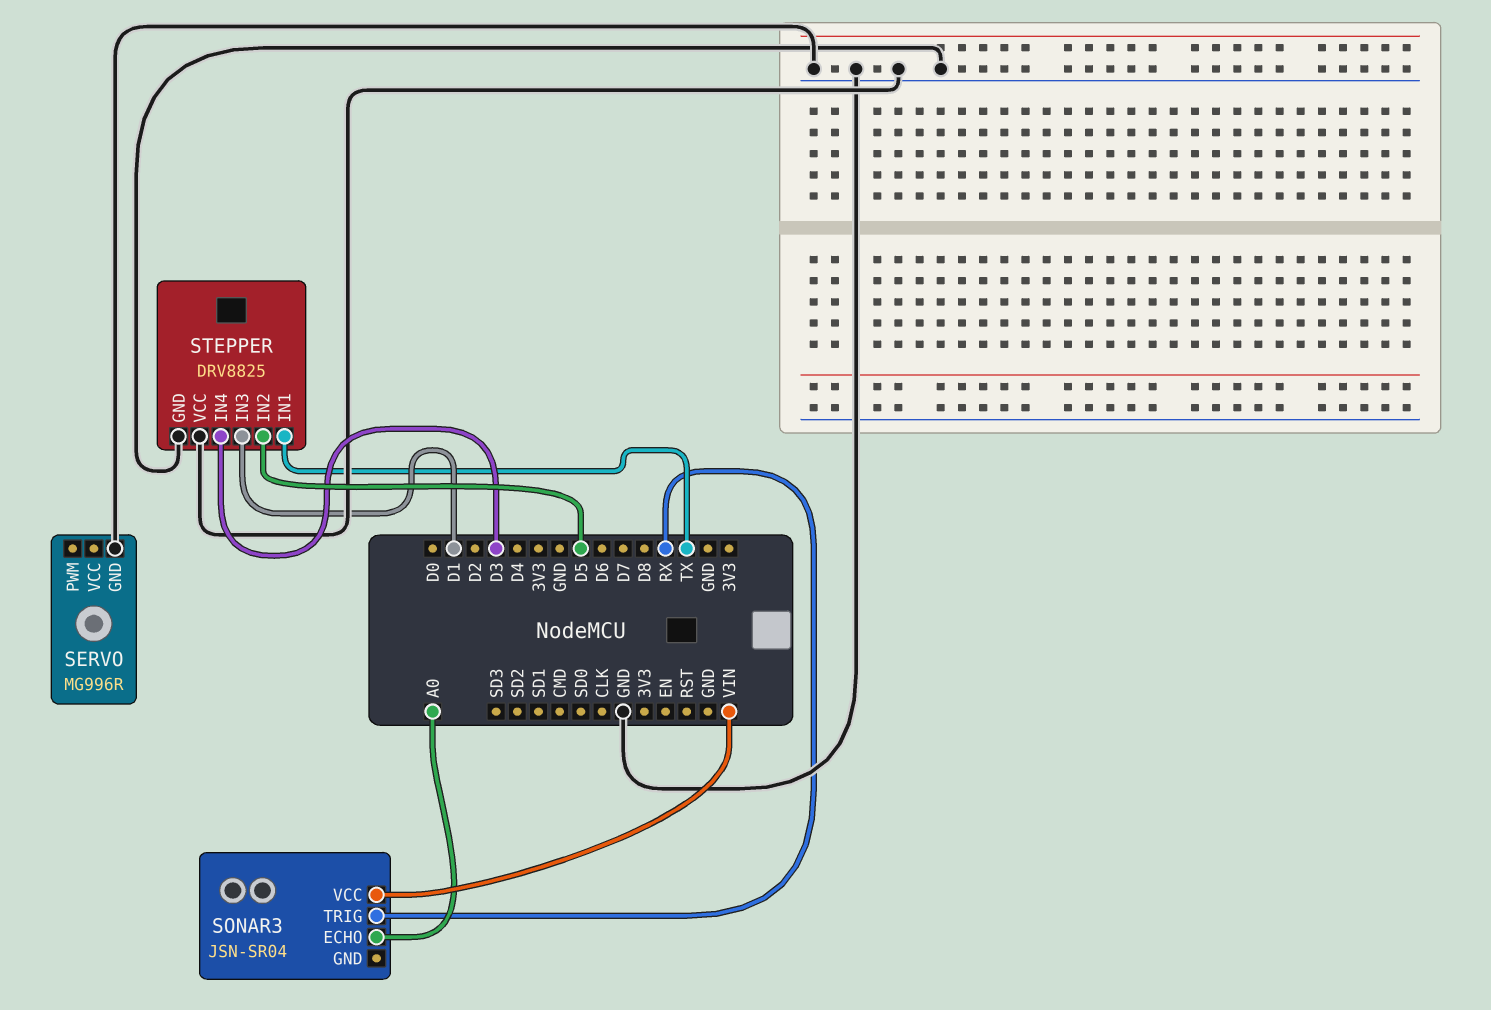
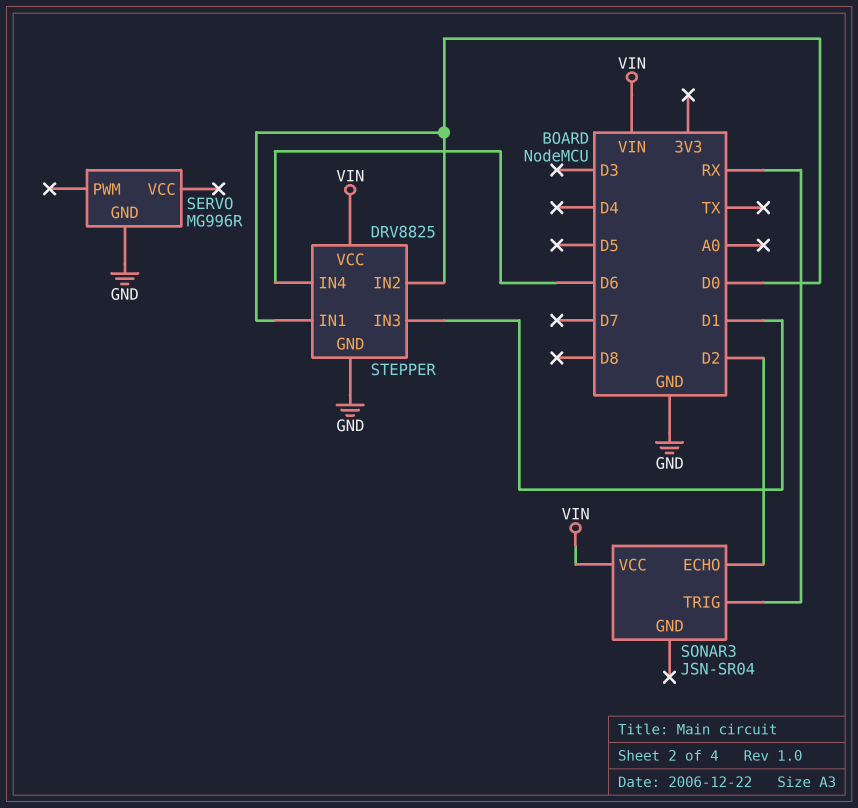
SONAR3 pin ECHO: A0 -> D2
STEPPER pin IN1: TX -> D0
STEPPER pin IN2: D5 -> D0
STEPPER pin IN4: D3 -> D6
STEPPER pin VCC: GND -> VIN

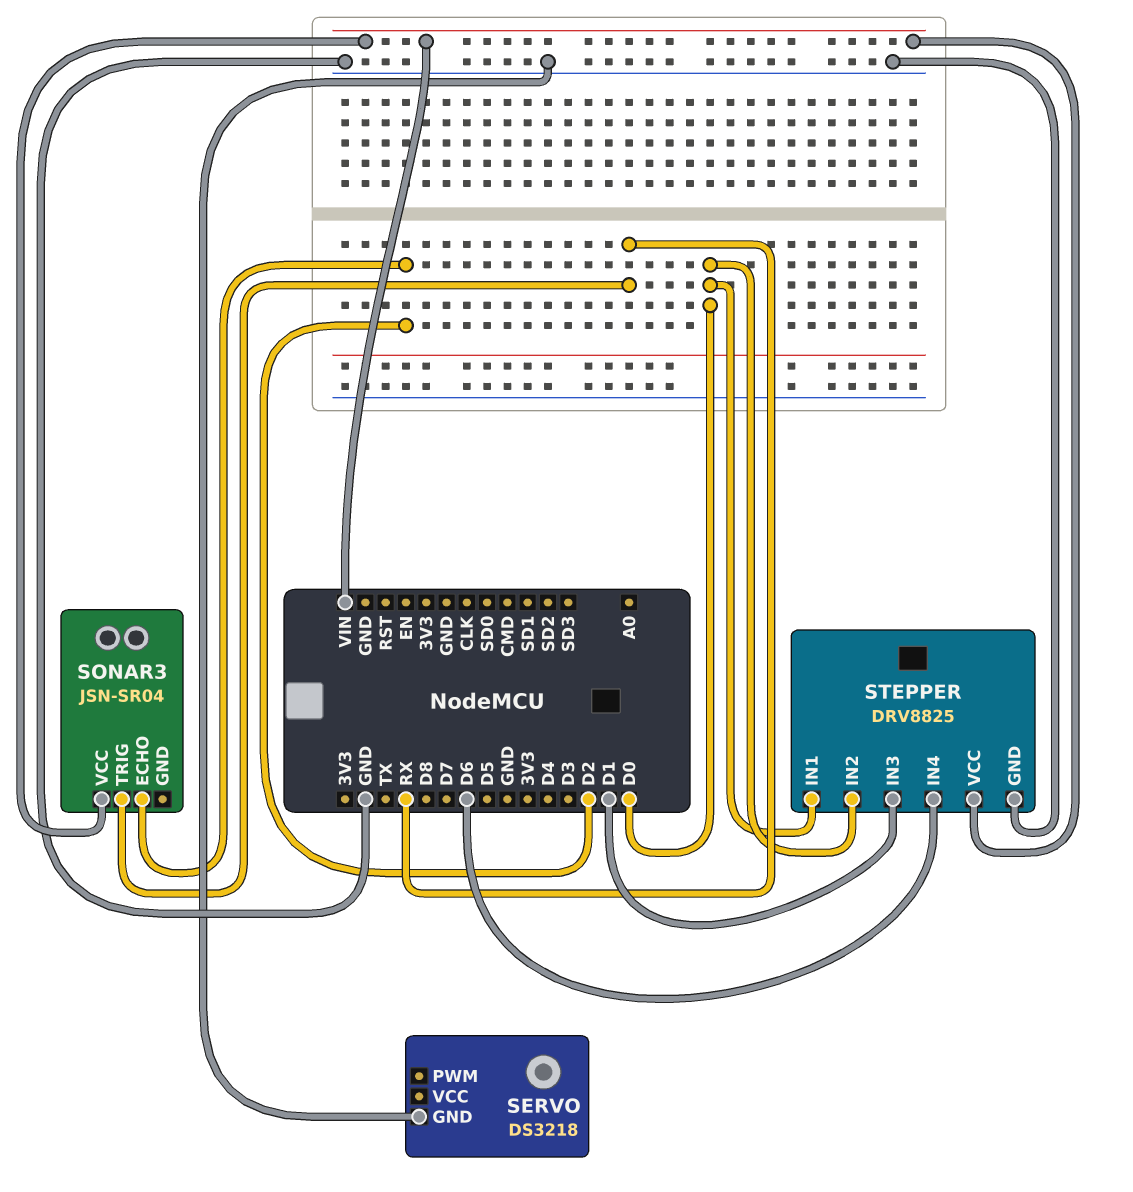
SERVO: MG996R -> DS3218

